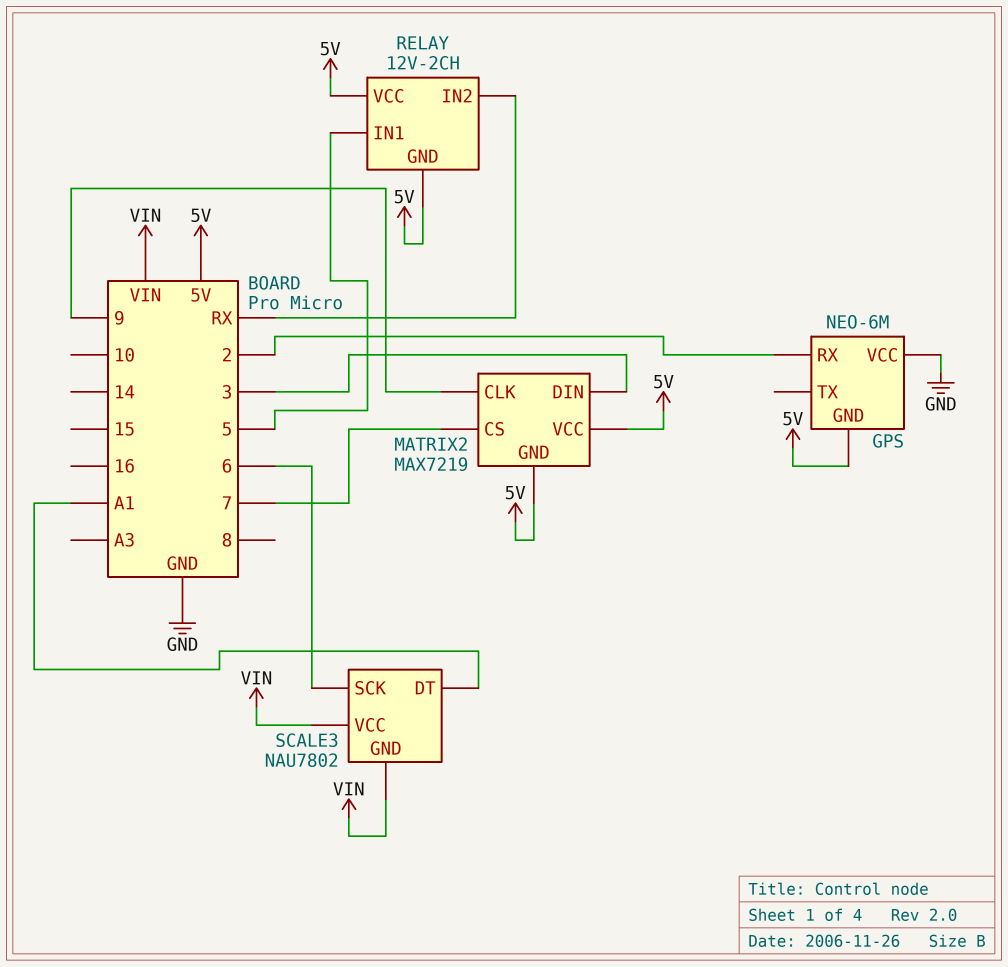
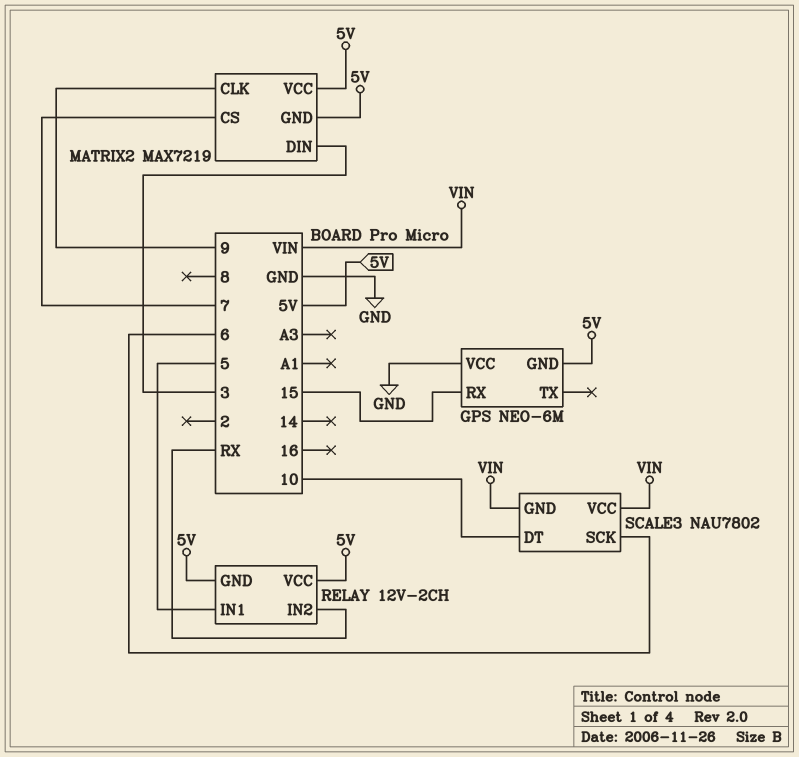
GPS pin RX: 2 -> 15
SCALE3 pin DT: A1 -> 10

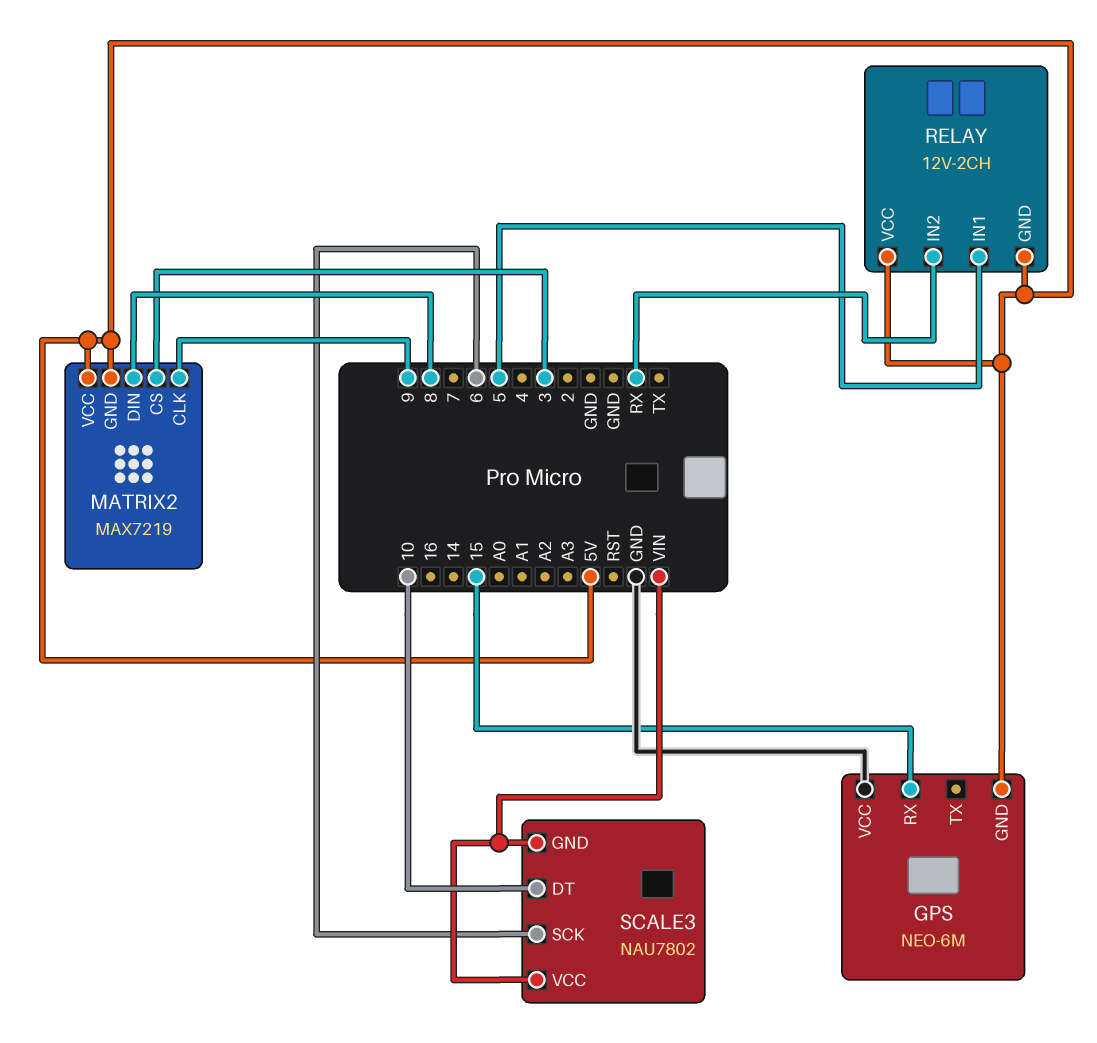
MATRIX2 pin CS: 7 -> 3
MATRIX2 pin DIN: 3 -> 8

